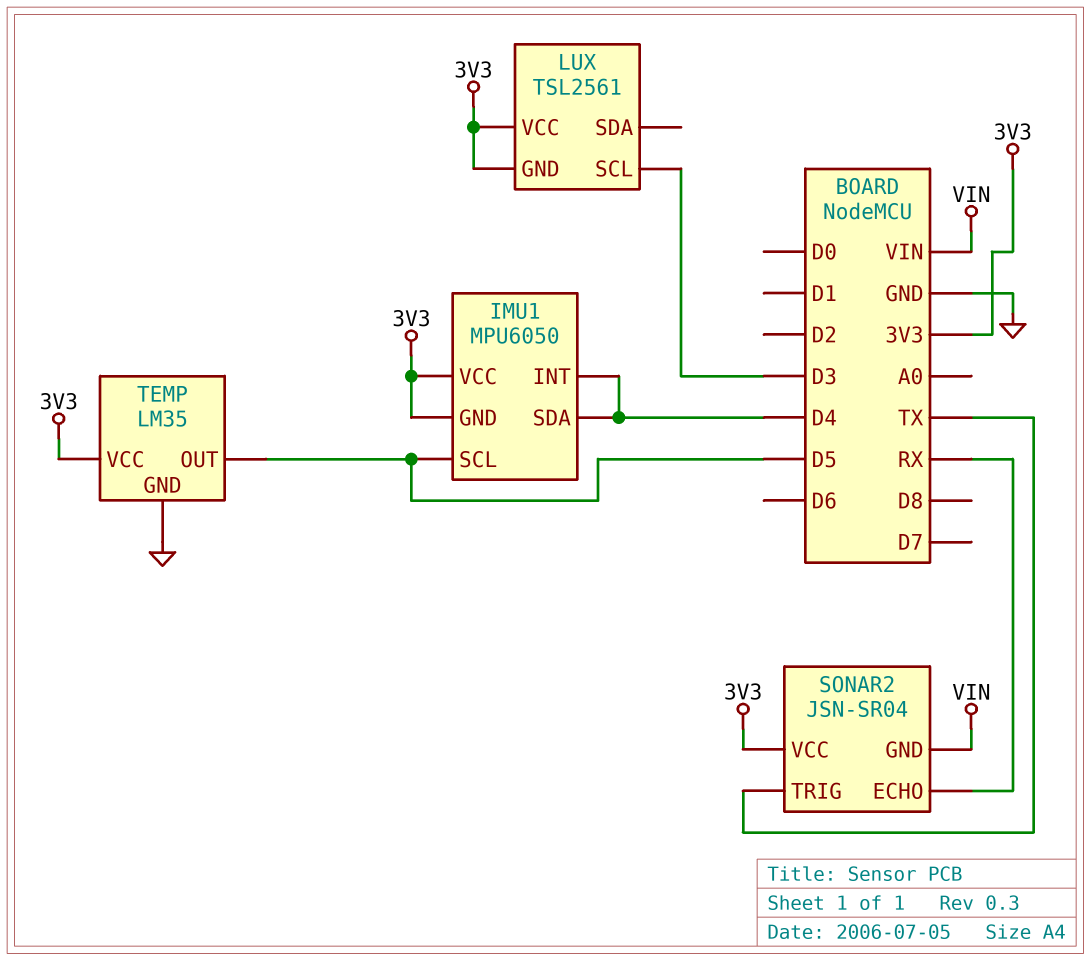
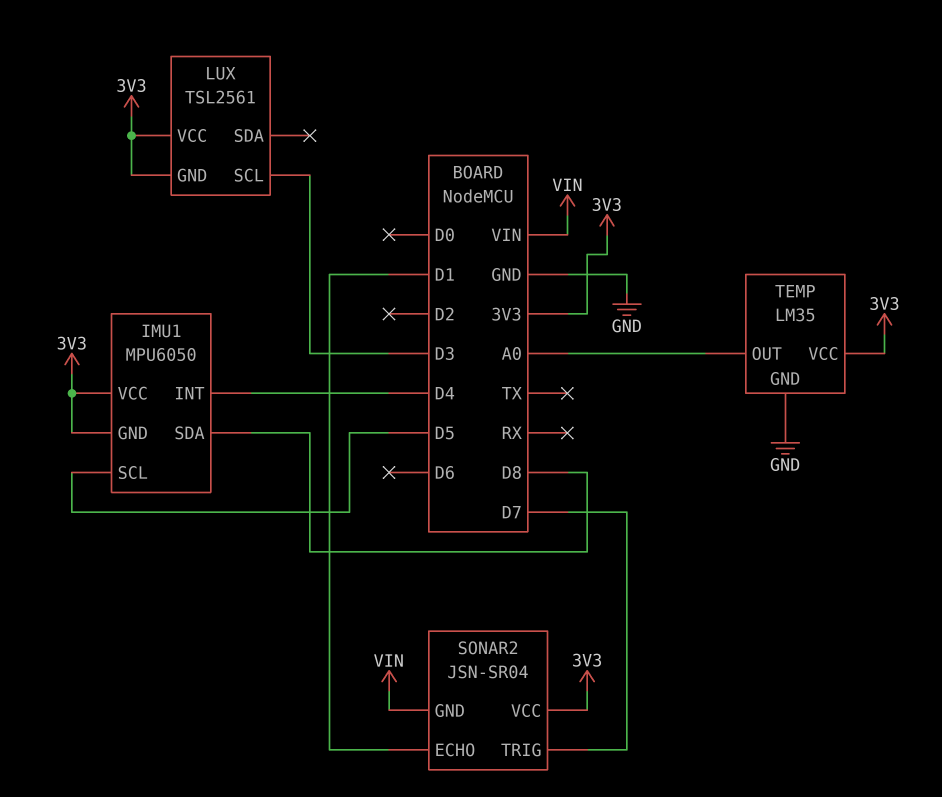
IMU1 pin SDA: D4 -> D8
SONAR2 pin ECHO: RX -> D1
SONAR2 pin TRIG: TX -> D7
TEMP pin OUT: D5 -> A0

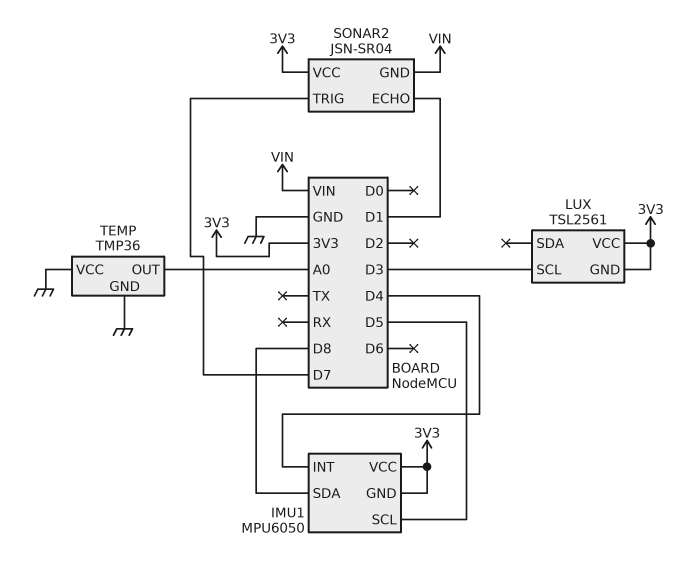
TEMP: LM35 -> TMP36
TEMP pin VCC: 3V3 -> GND

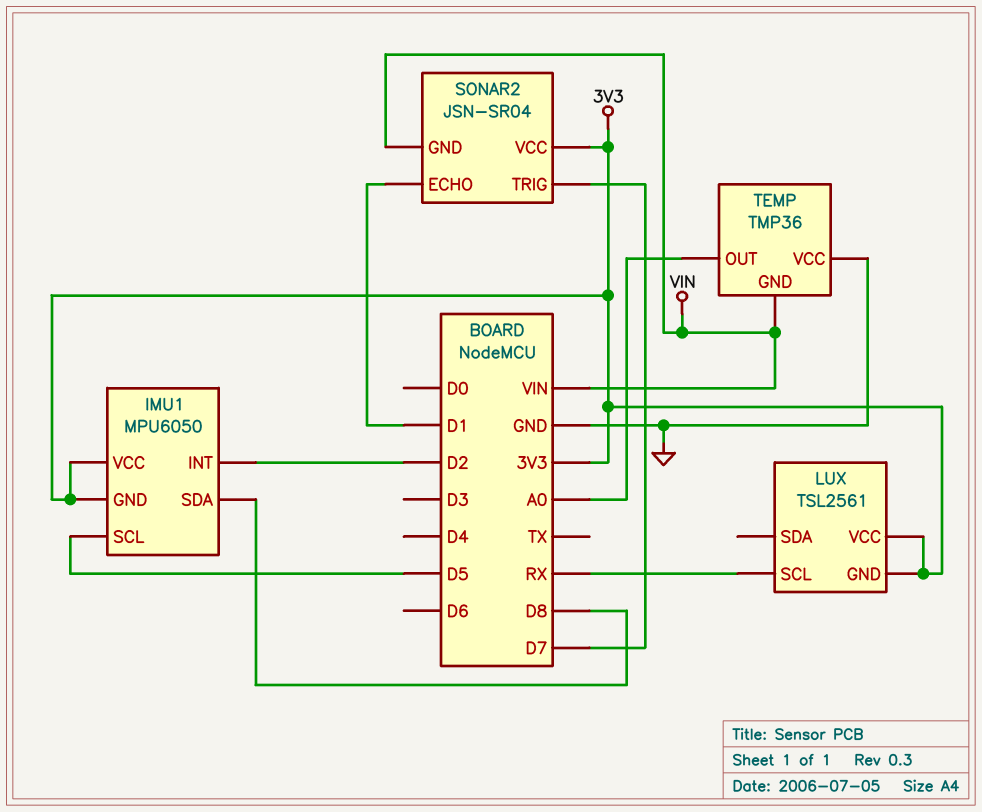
IMU1 pin INT: D4 -> D2
LUX pin SCL: D3 -> RX
TEMP pin GND: GND -> VIN

